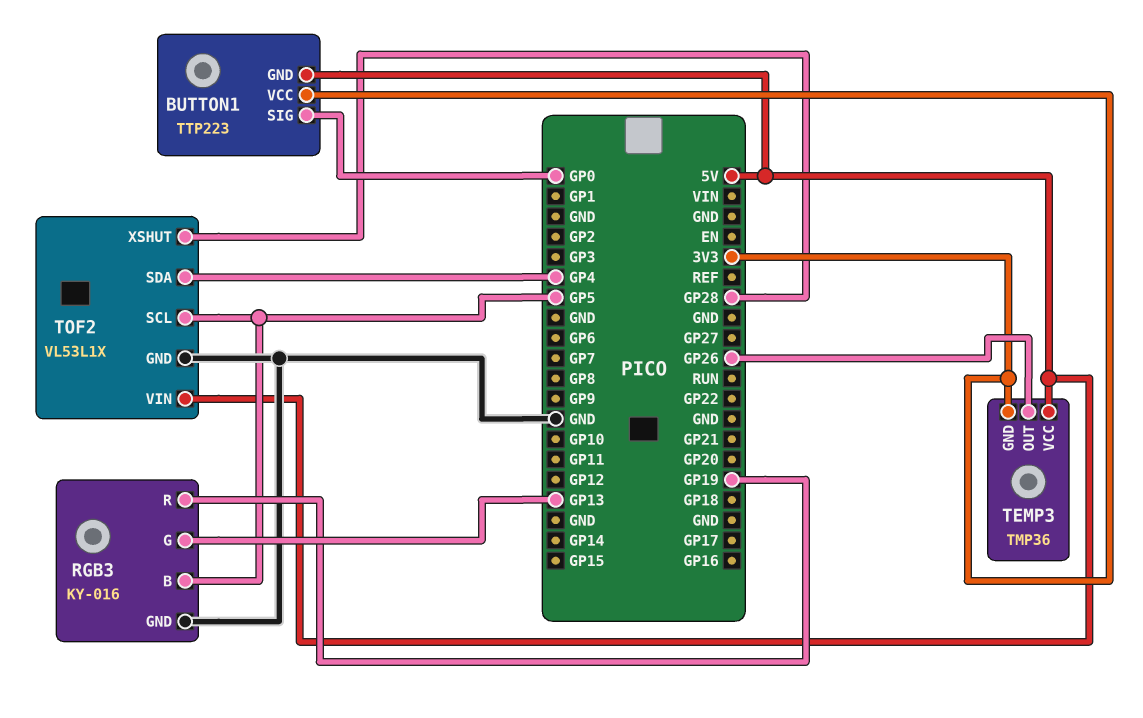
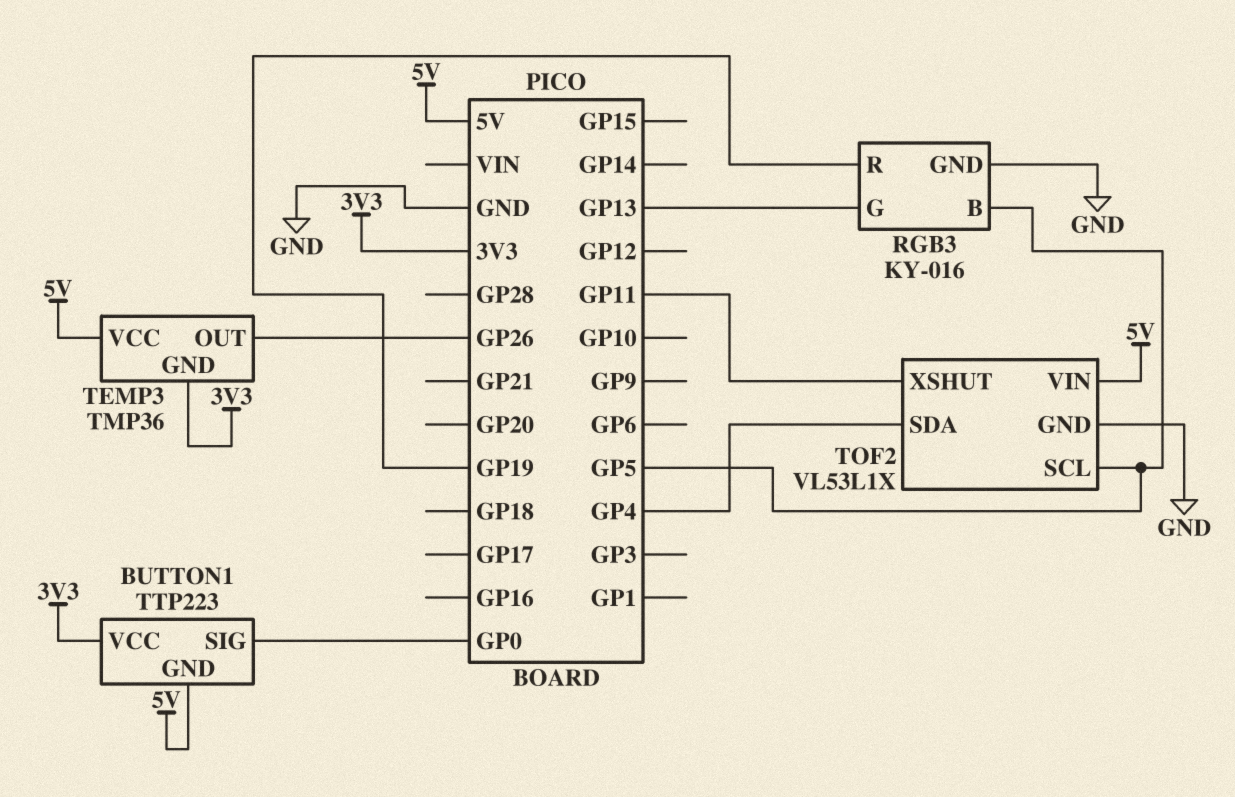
TOF2 pin XSHUT: GP28 -> GP11

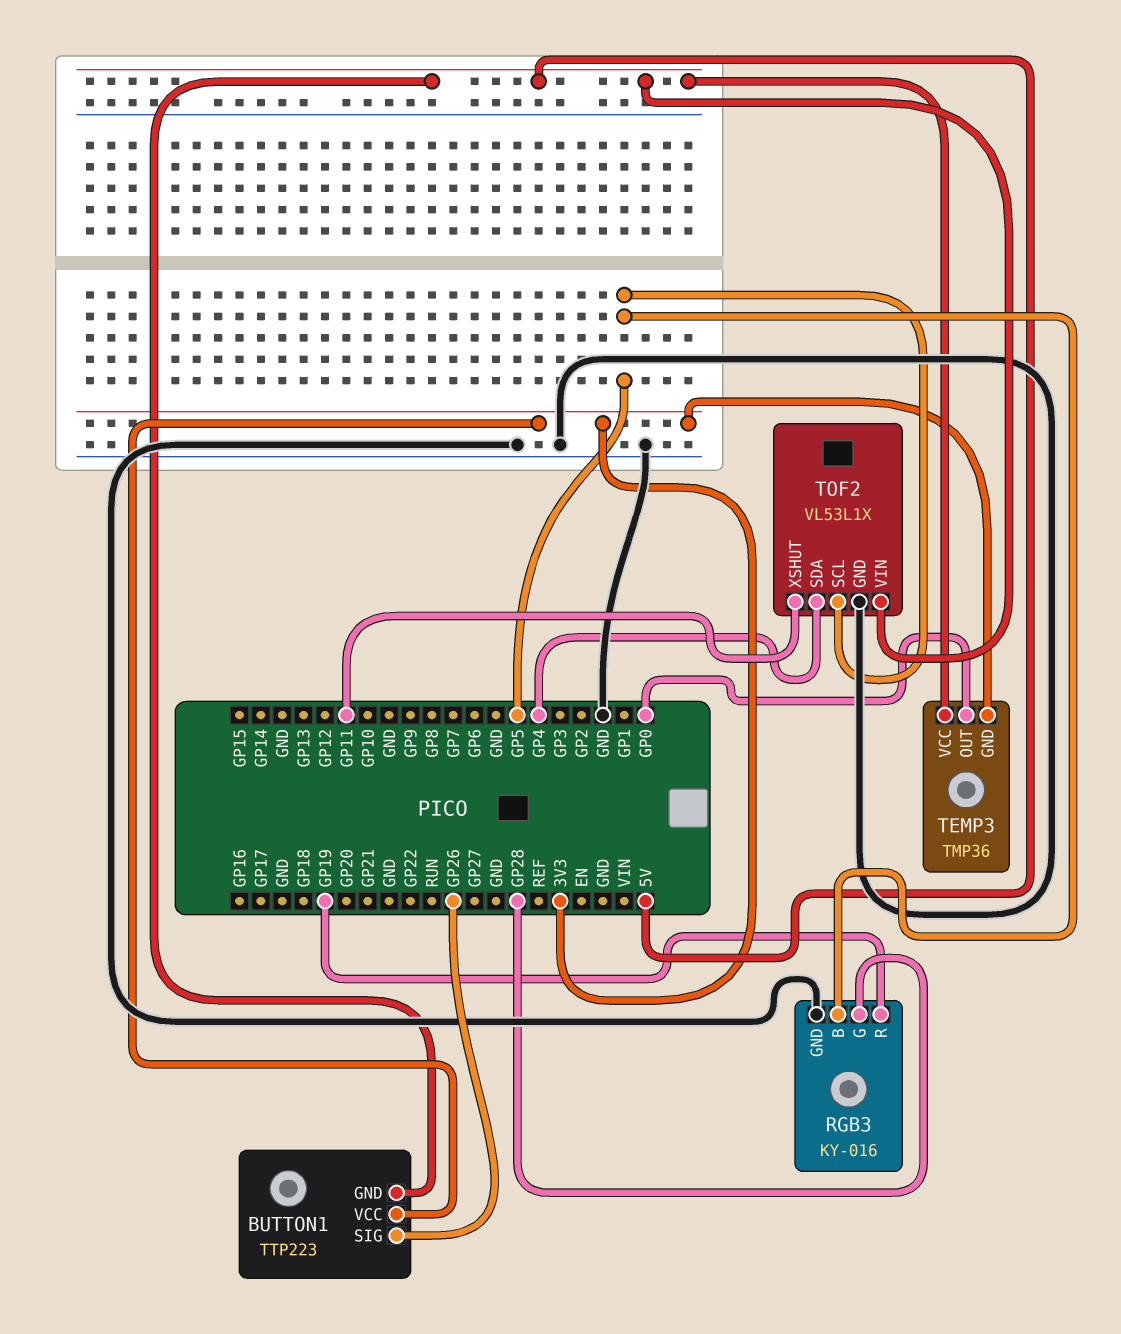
BUTTON1 pin SIG: GP0 -> GP26
RGB3 pin G: GP13 -> GP28
TEMP3 pin OUT: GP26 -> GP0

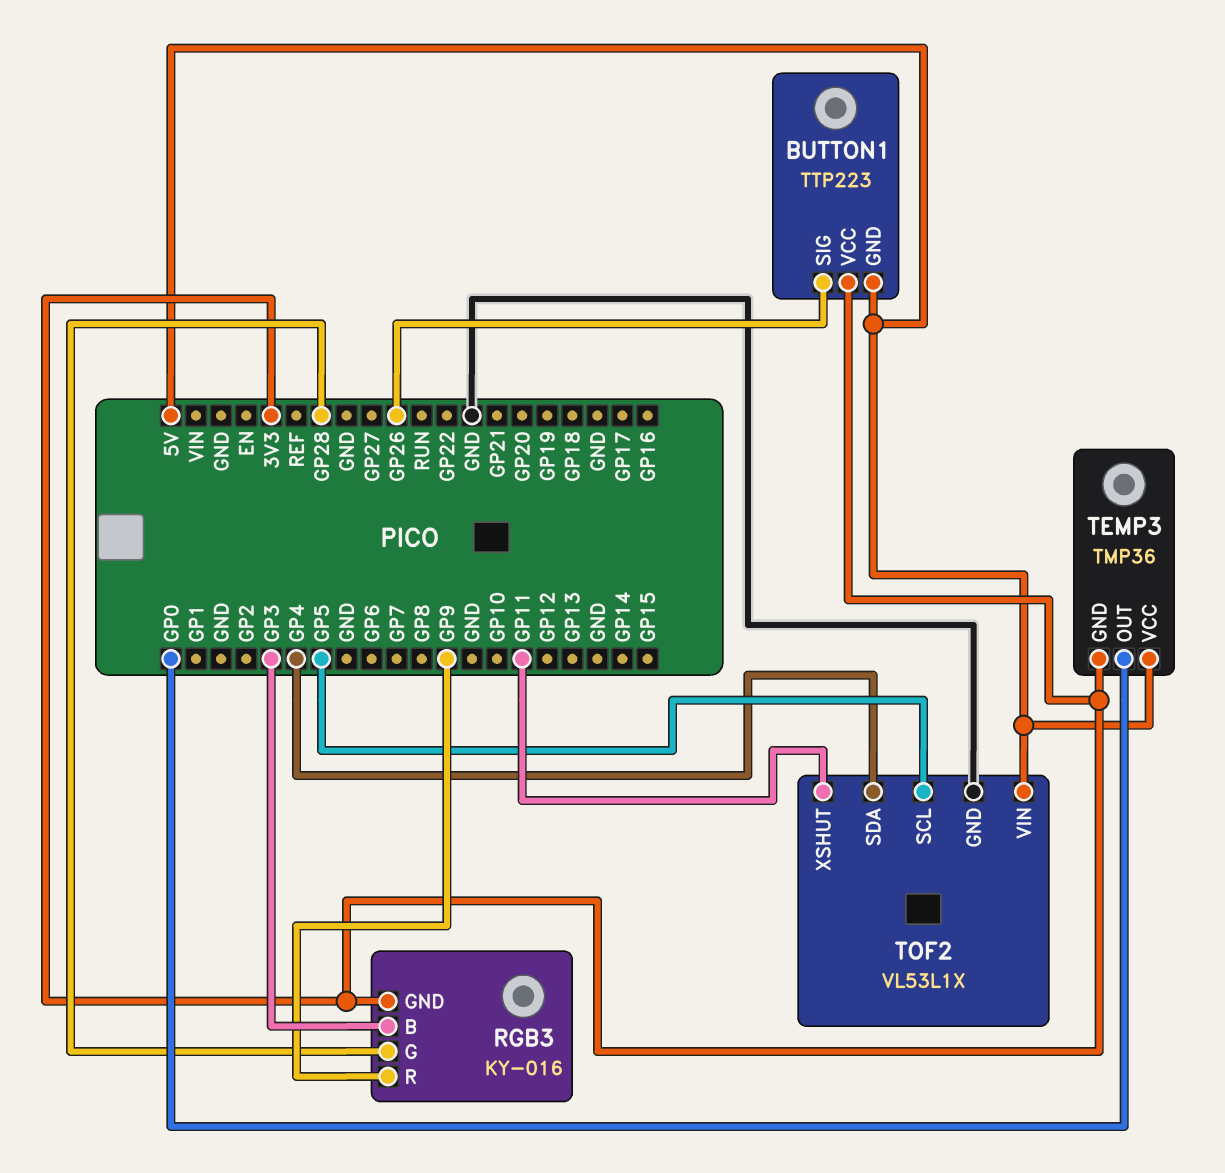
RGB3 pin B: GP5 -> GP3
RGB3 pin GND: GND -> 3V3
RGB3 pin R: GP19 -> GP9

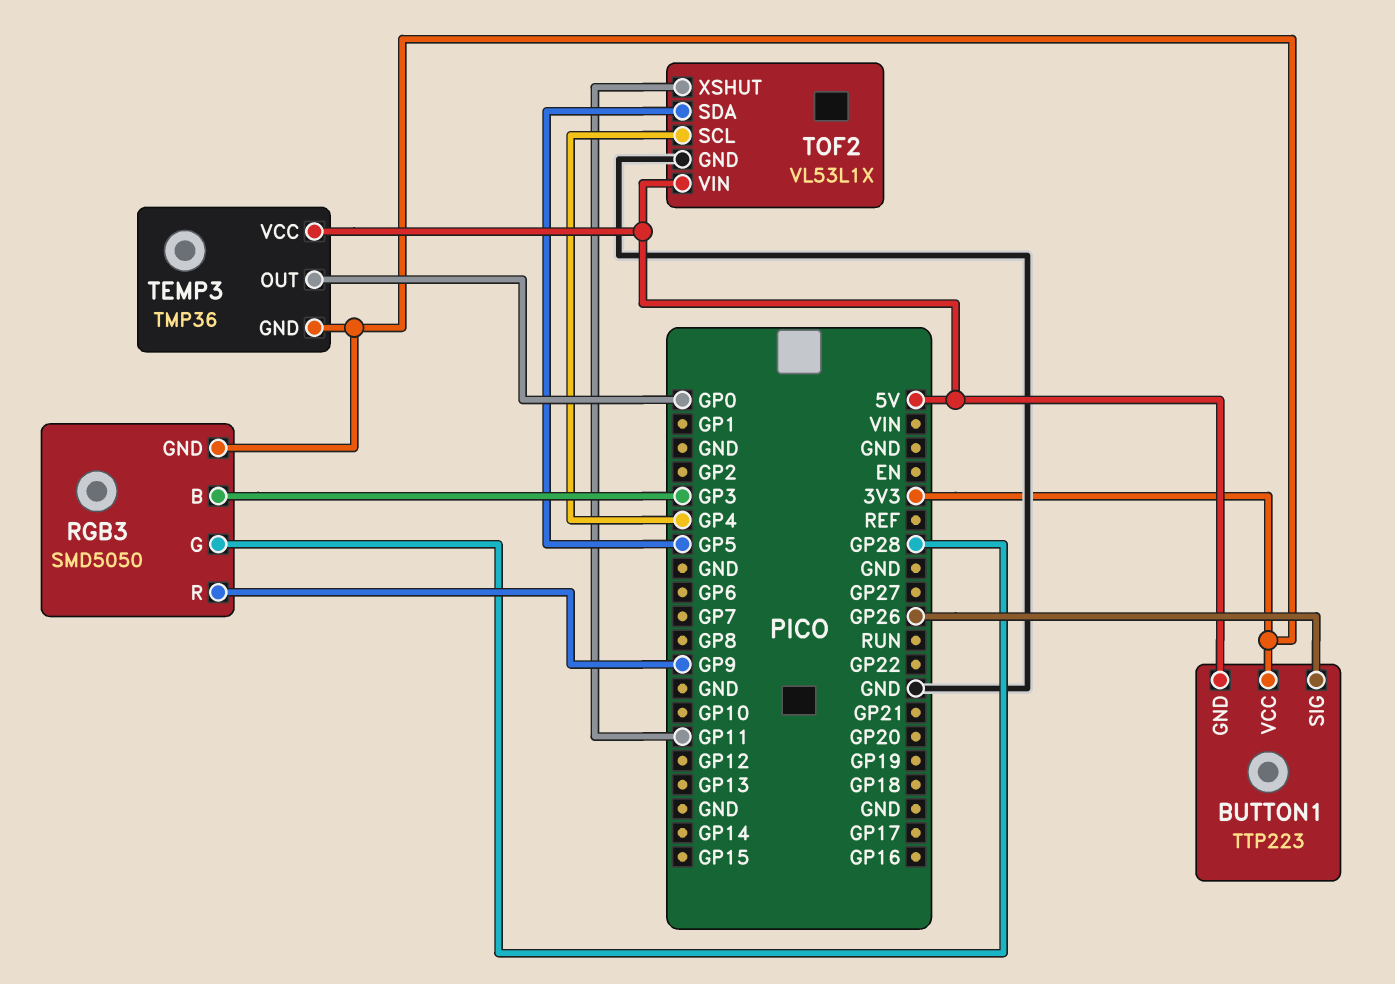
RGB3: KY-016 -> SMD5050
TOF2 pin SCL: GP5 -> GP4
TOF2 pin SDA: GP4 -> GP5

